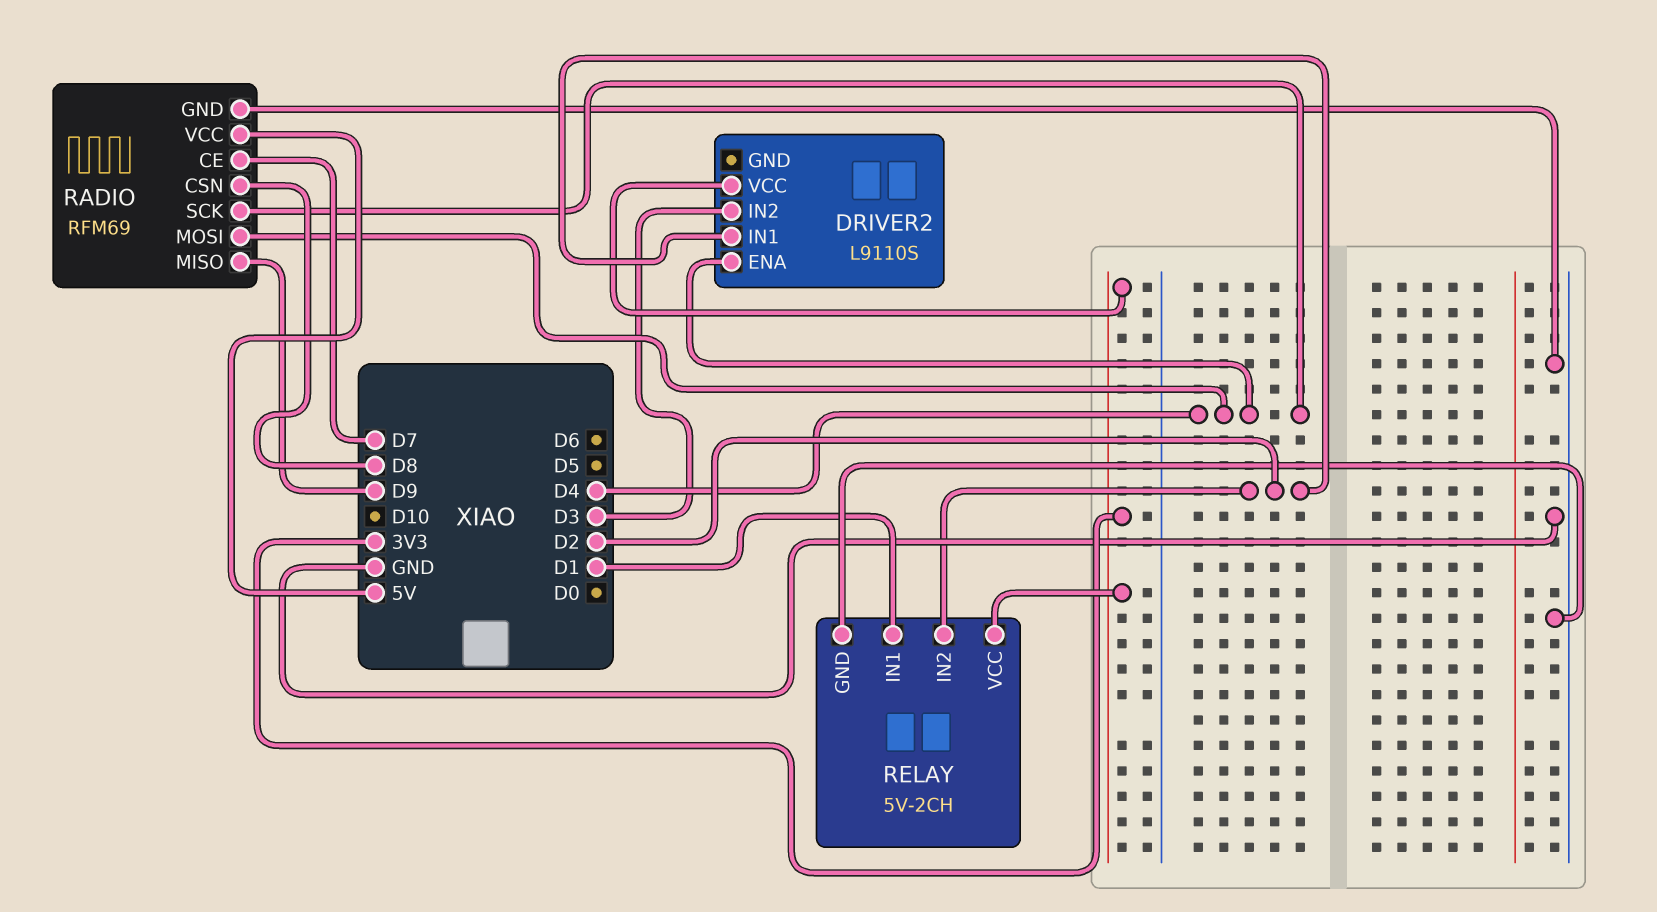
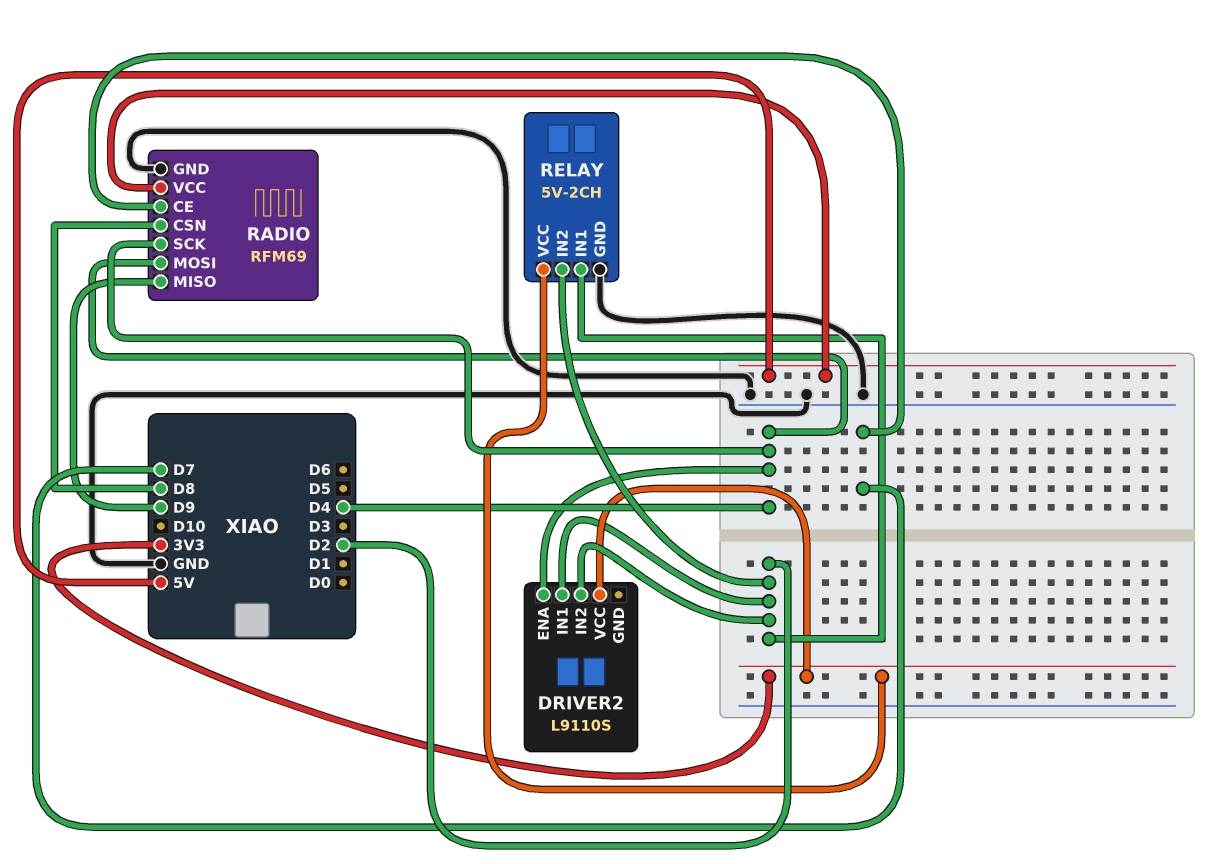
DRIVER2 pin IN2: D3 -> D2
RELAY pin IN1: D1 -> D2

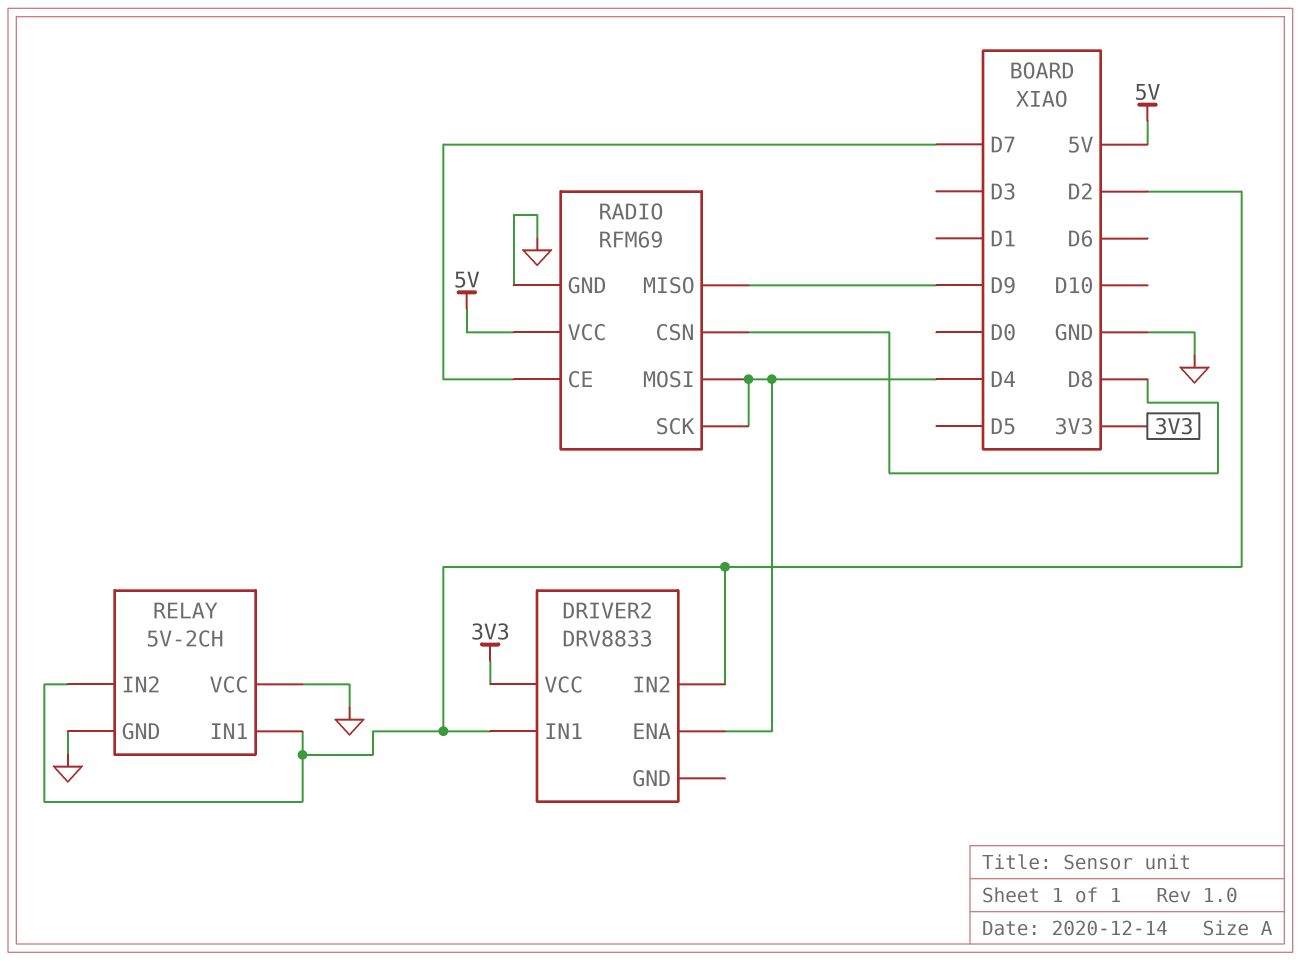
DRIVER2: L9110S -> DRV8833
RELAY pin VCC: 3V3 -> GND

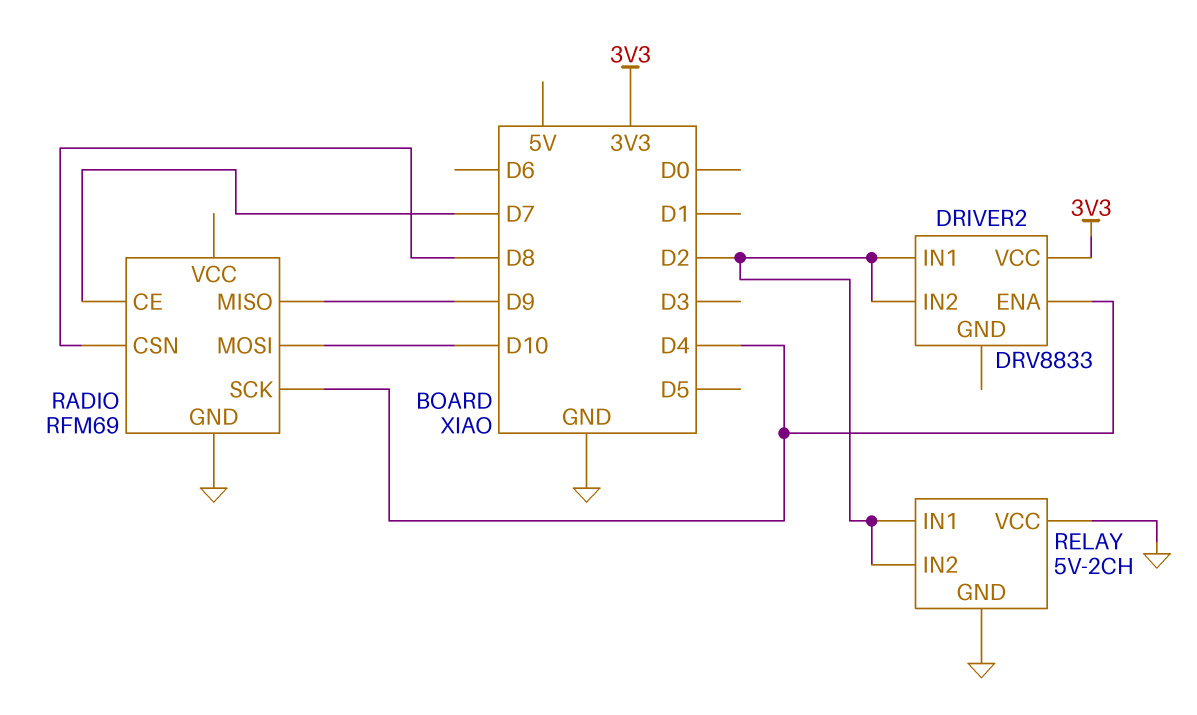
RADIO pin MOSI: D4 -> D10
RADIO pin VCC: 5V -> none

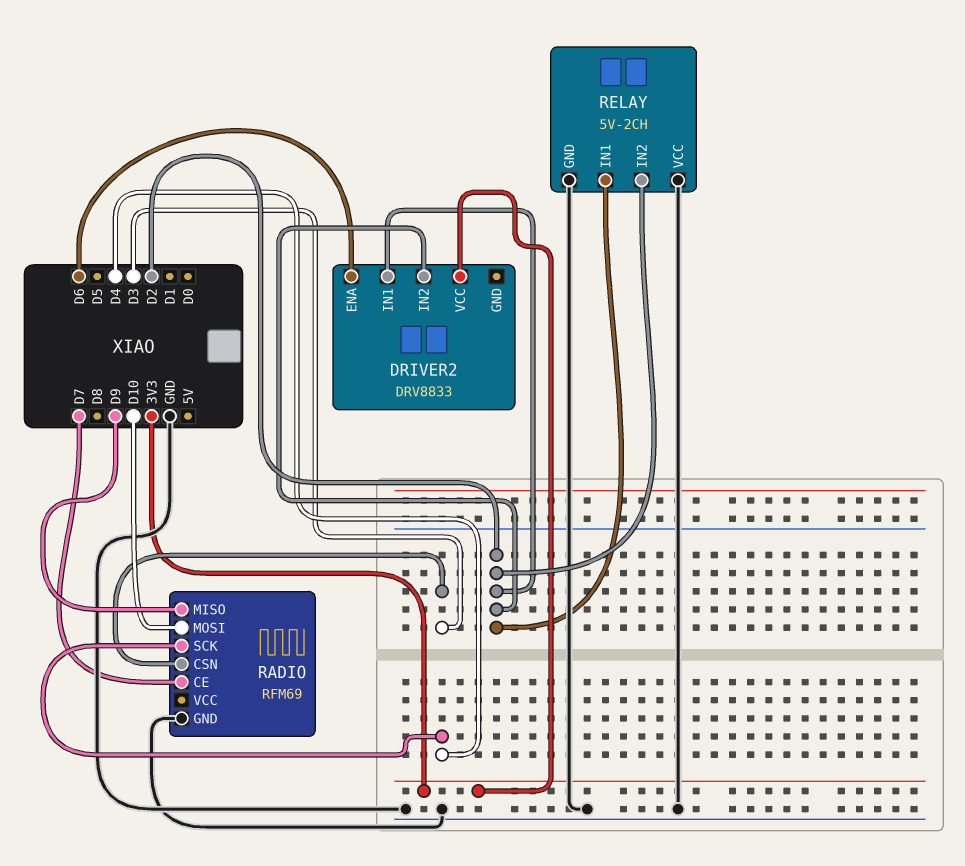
DRIVER2 pin ENA: D4 -> D6
RADIO pin CSN: D8 -> D3

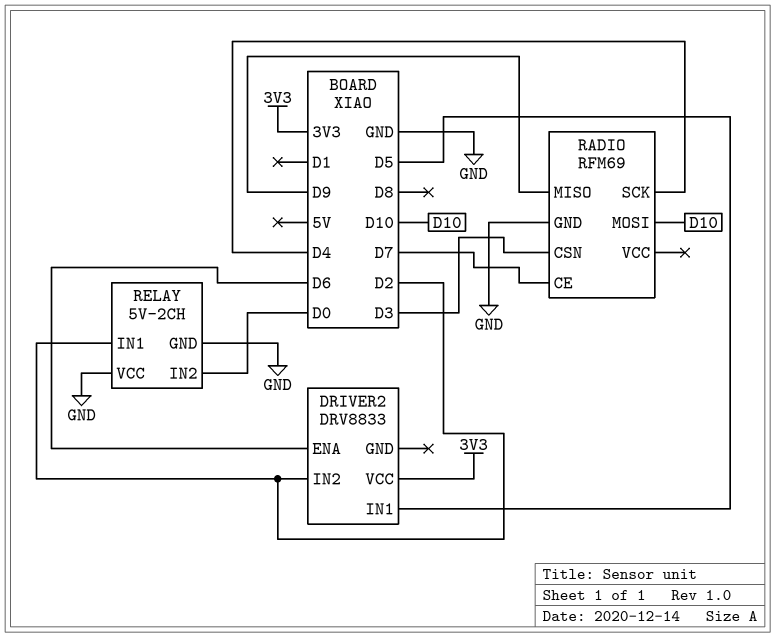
DRIVER2 pin IN1: D2 -> D5
RELAY pin IN2: D2 -> D0

